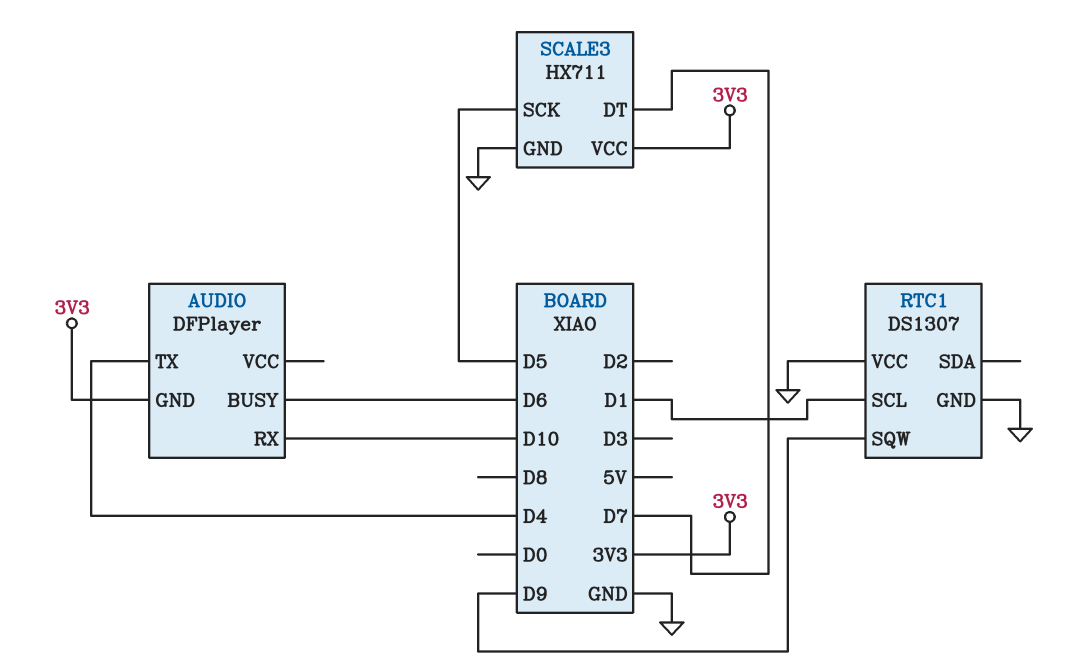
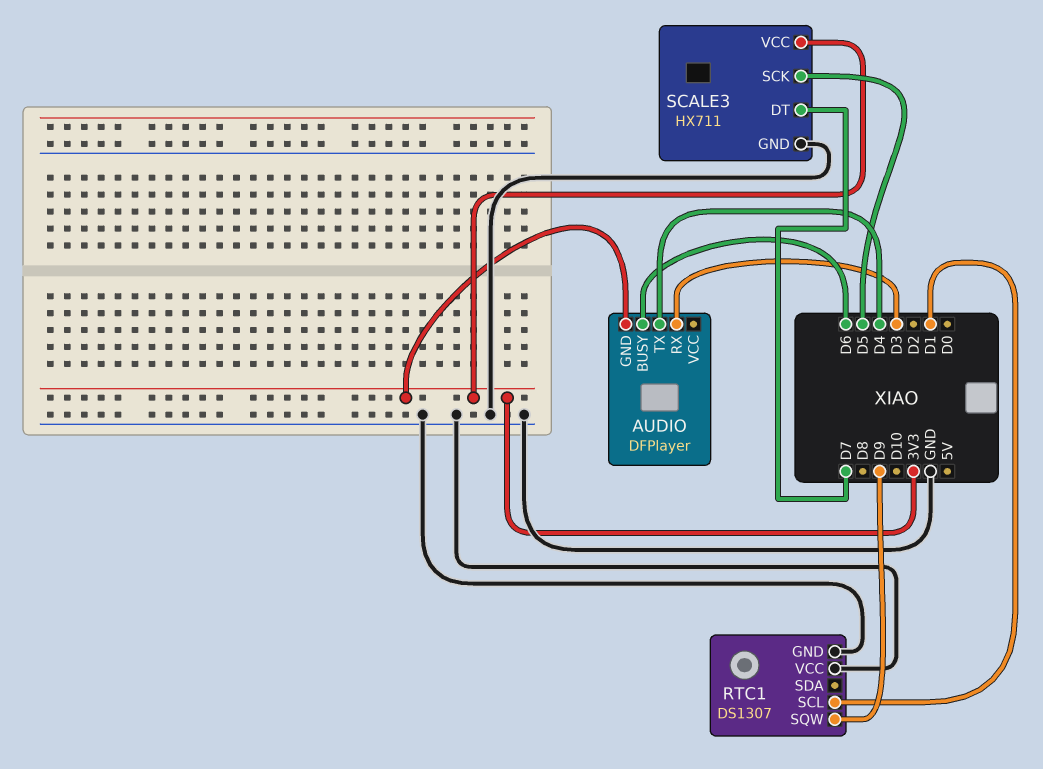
AUDIO pin RX: D10 -> D3

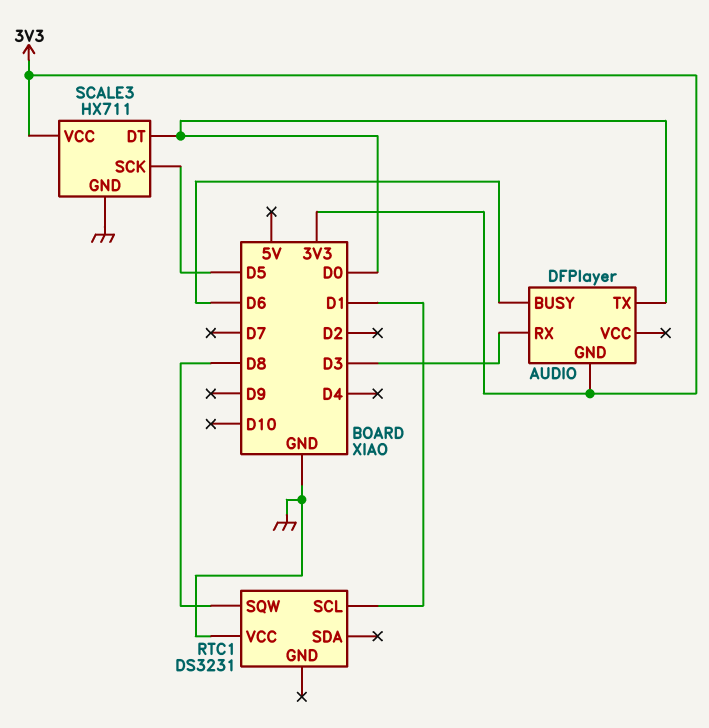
AUDIO pin TX: D4 -> D0
RTC1: DS1307 -> DS3231
RTC1 pin GND: GND -> none
RTC1 pin SQW: D9 -> D8
SCALE3 pin DT: D7 -> D0

